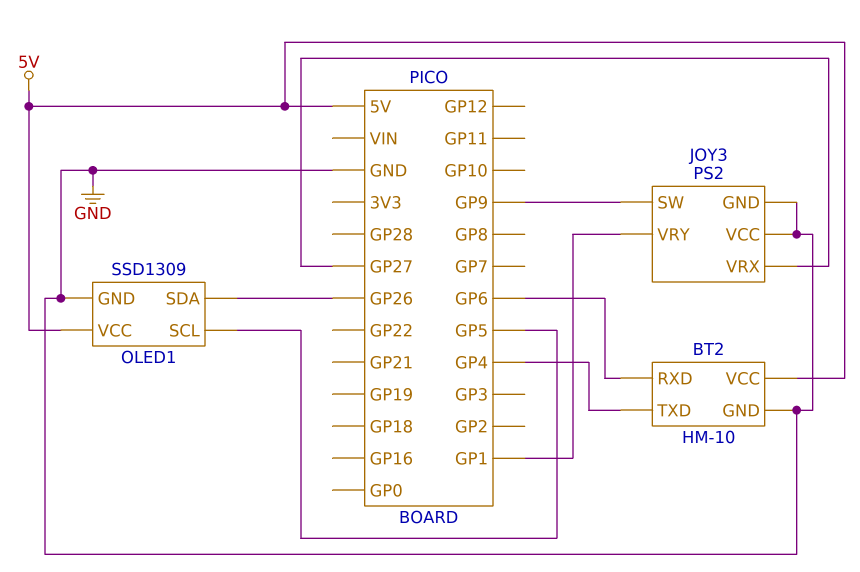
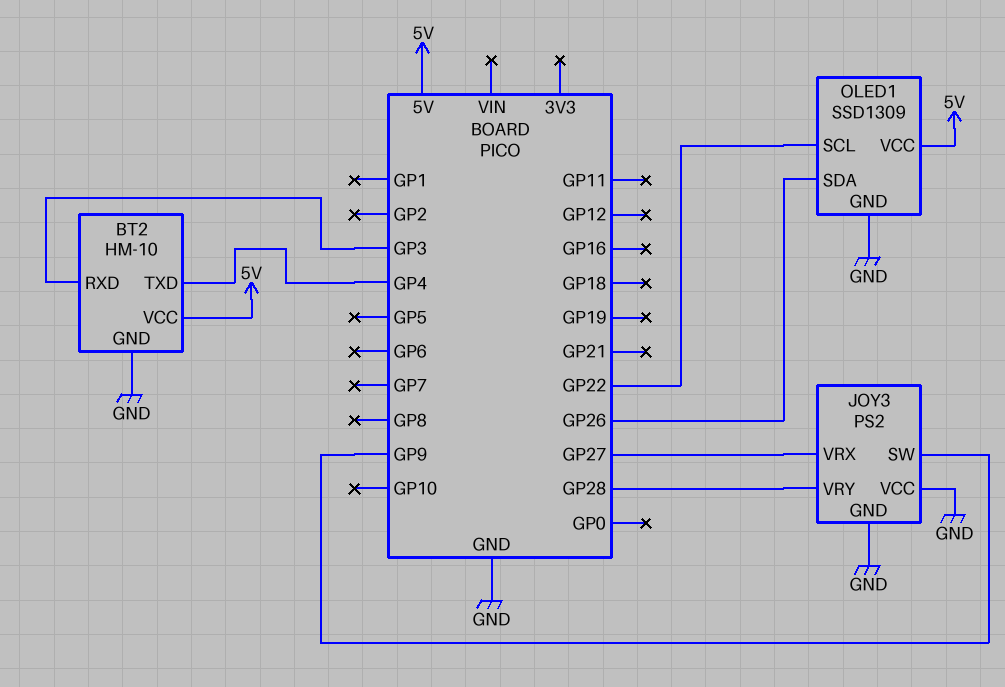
BT2 pin RXD: GP6 -> GP3
JOY3 pin VRY: GP1 -> GP28
OLED1 pin SCL: GP5 -> GP22

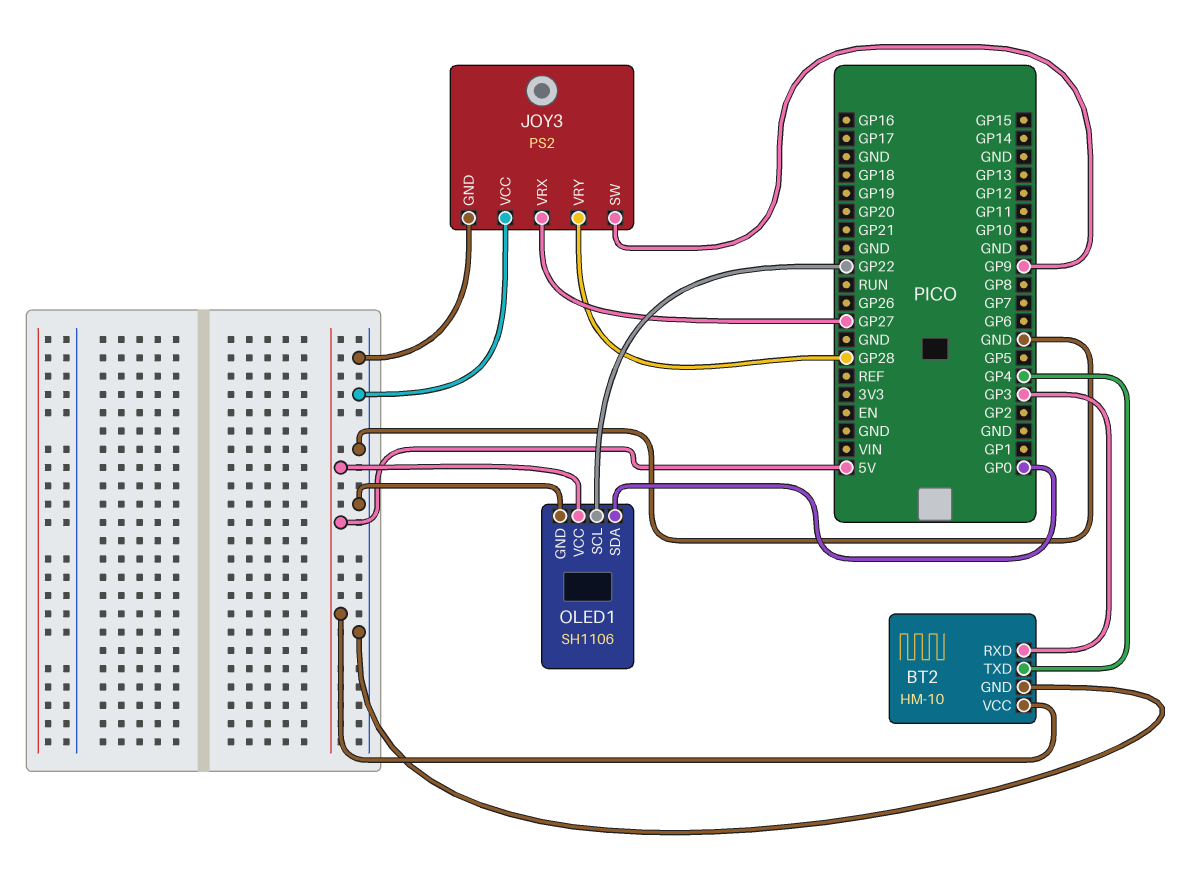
OLED1: SSD1309 -> SH1106
OLED1 pin SDA: GP26 -> GP0

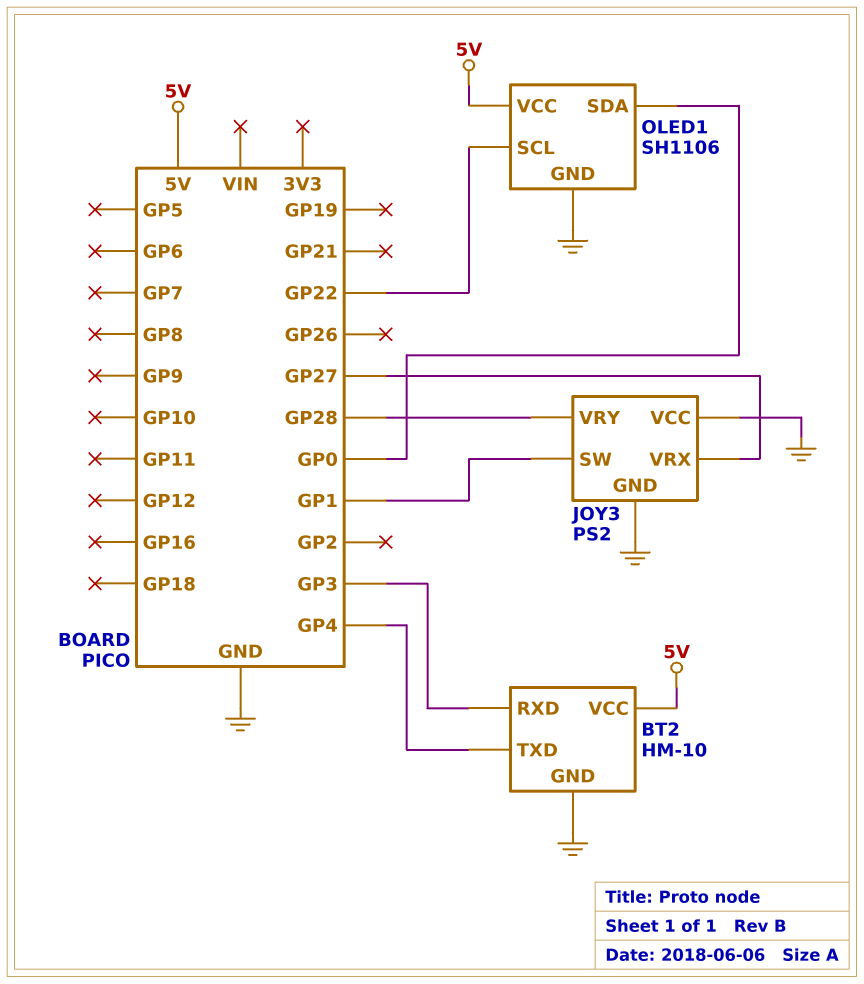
JOY3 pin SW: GP9 -> GP1

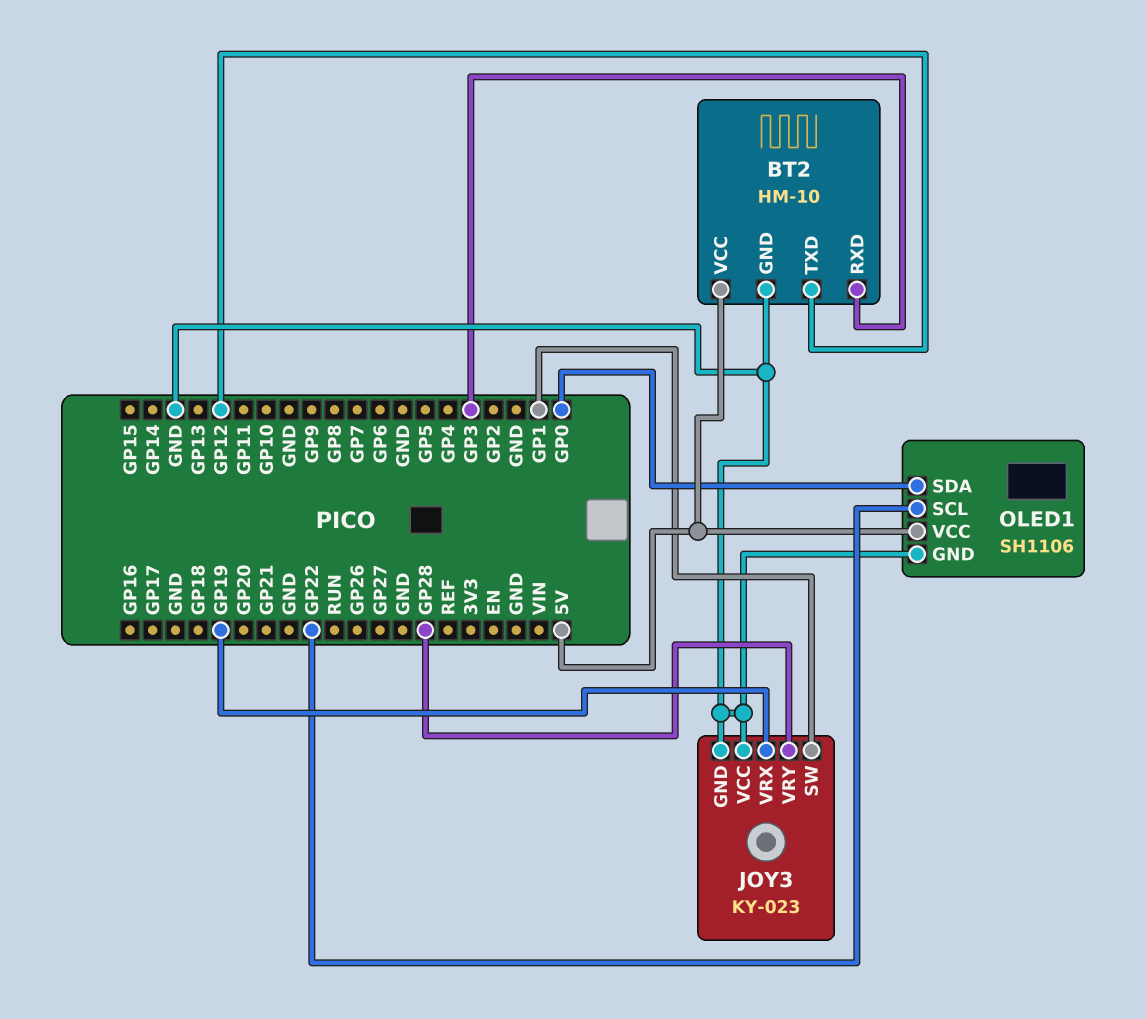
BT2 pin TXD: GP4 -> GP12
JOY3: PS2 -> KY-023
JOY3 pin VRX: GP27 -> GP19

